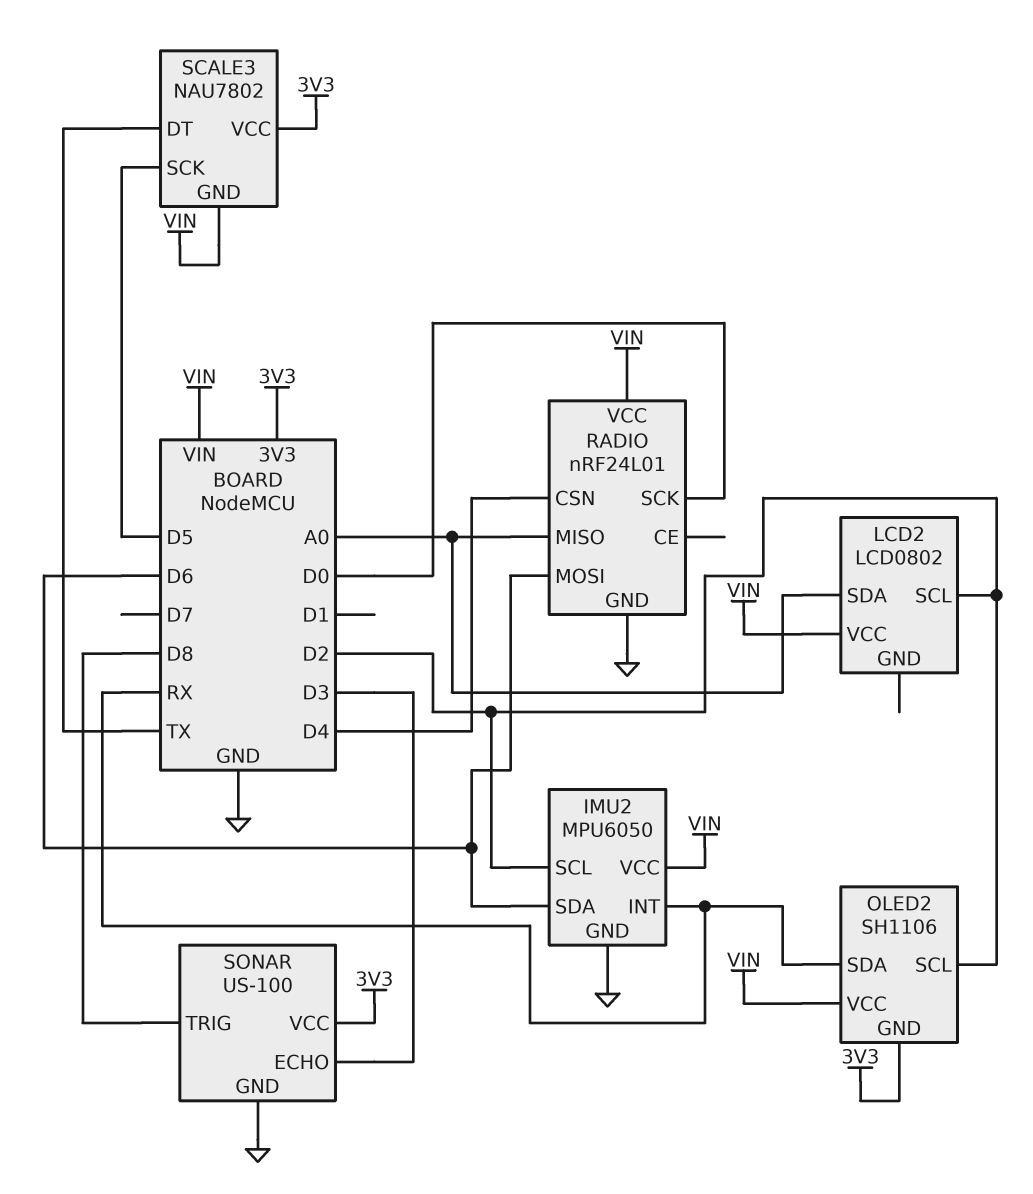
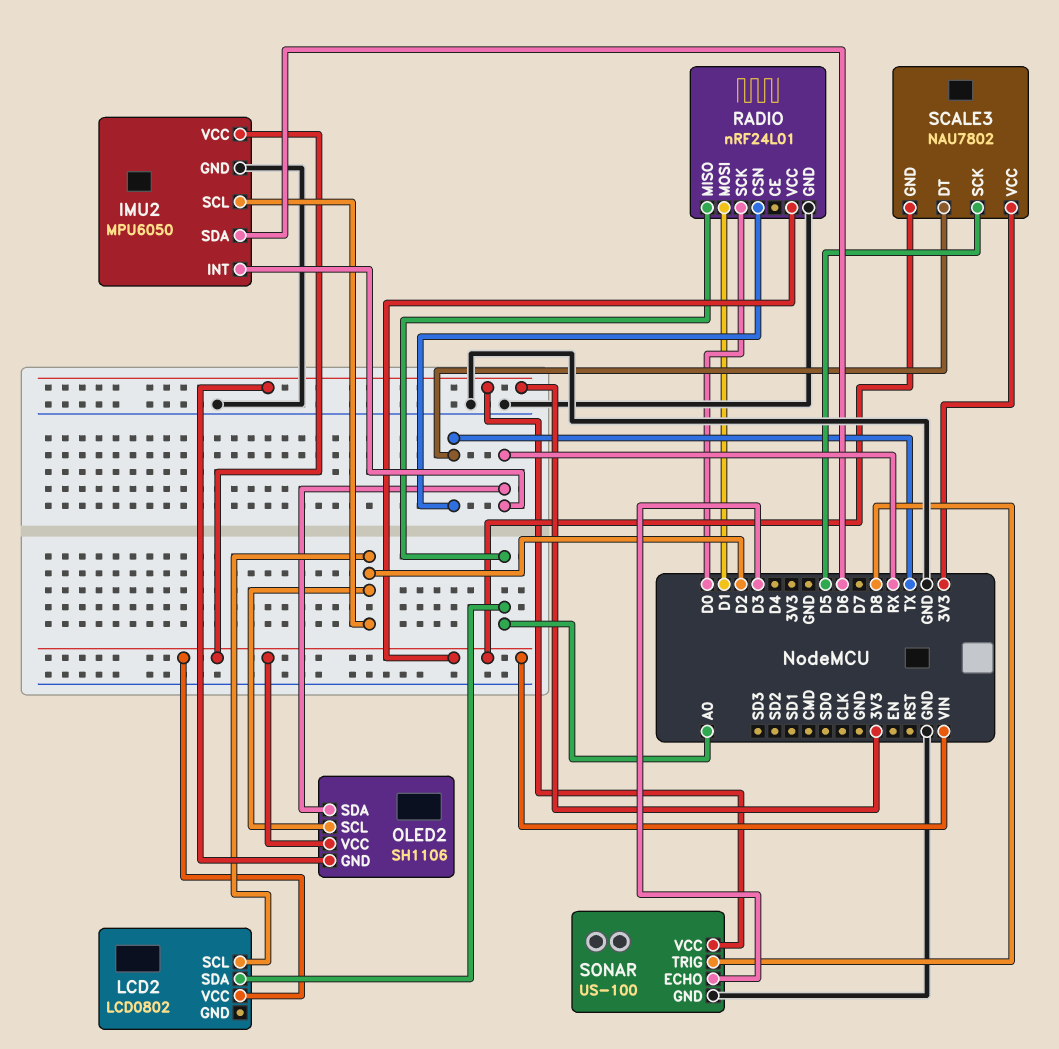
RADIO pin CSN: D4 -> TX
RADIO pin MOSI: D6 -> D1

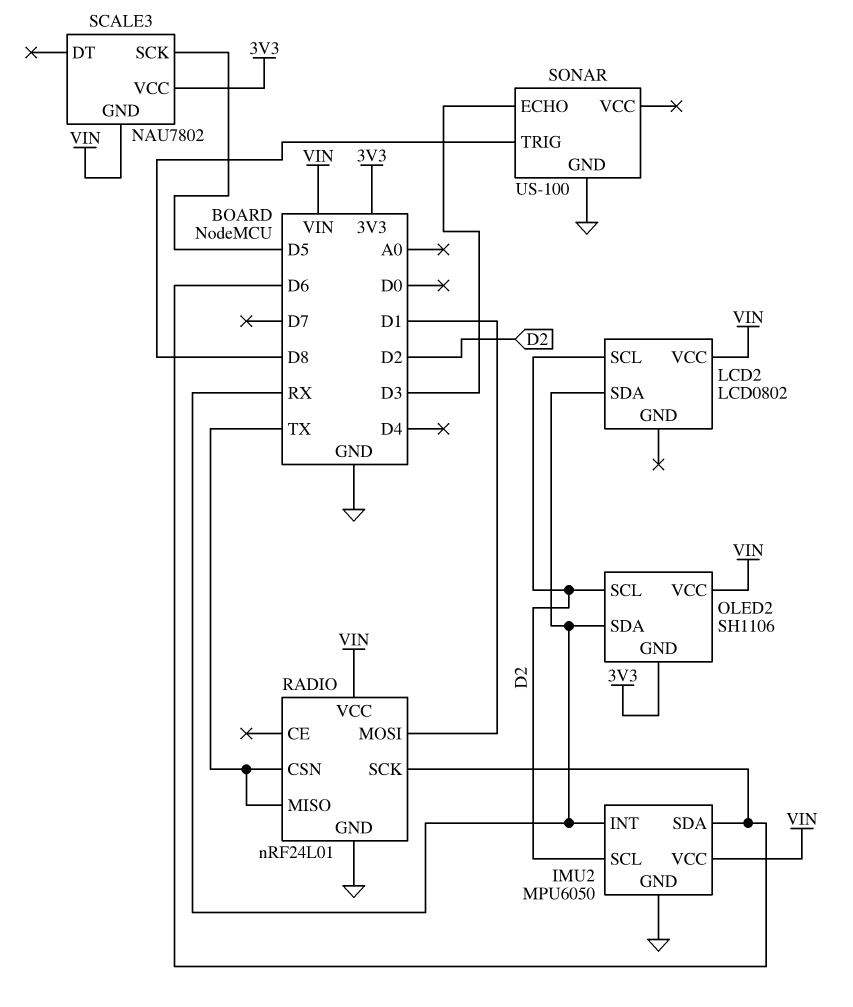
LCD2 pin SDA: A0 -> RX
RADIO pin MISO: A0 -> TX
RADIO pin SCK: D0 -> D6
SCALE3 pin DT: TX -> none
SONAR pin VCC: 3V3 -> none

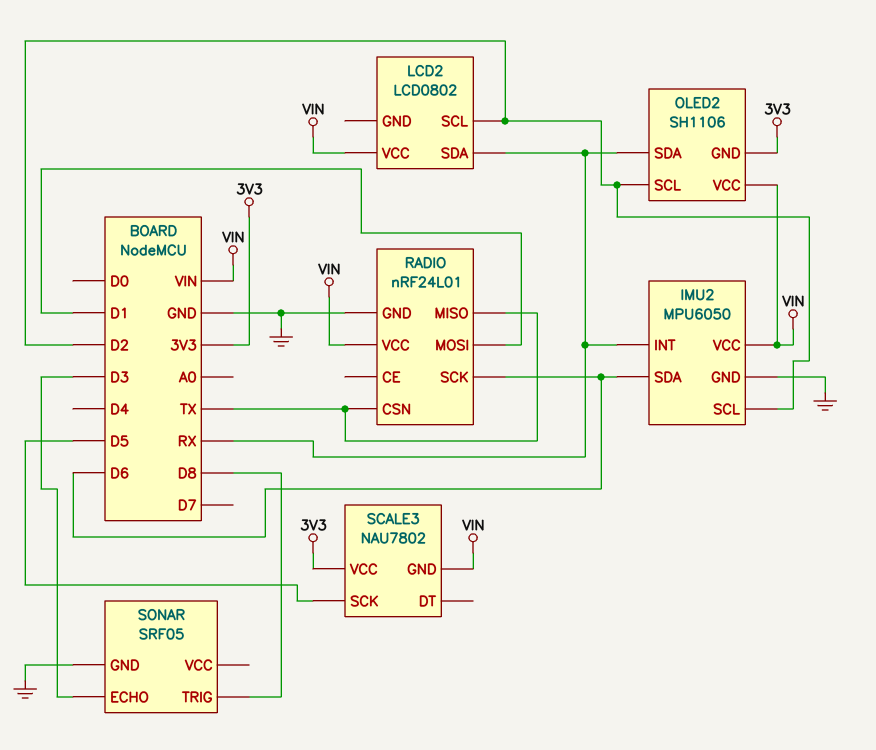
SONAR: US-100 -> SRF05

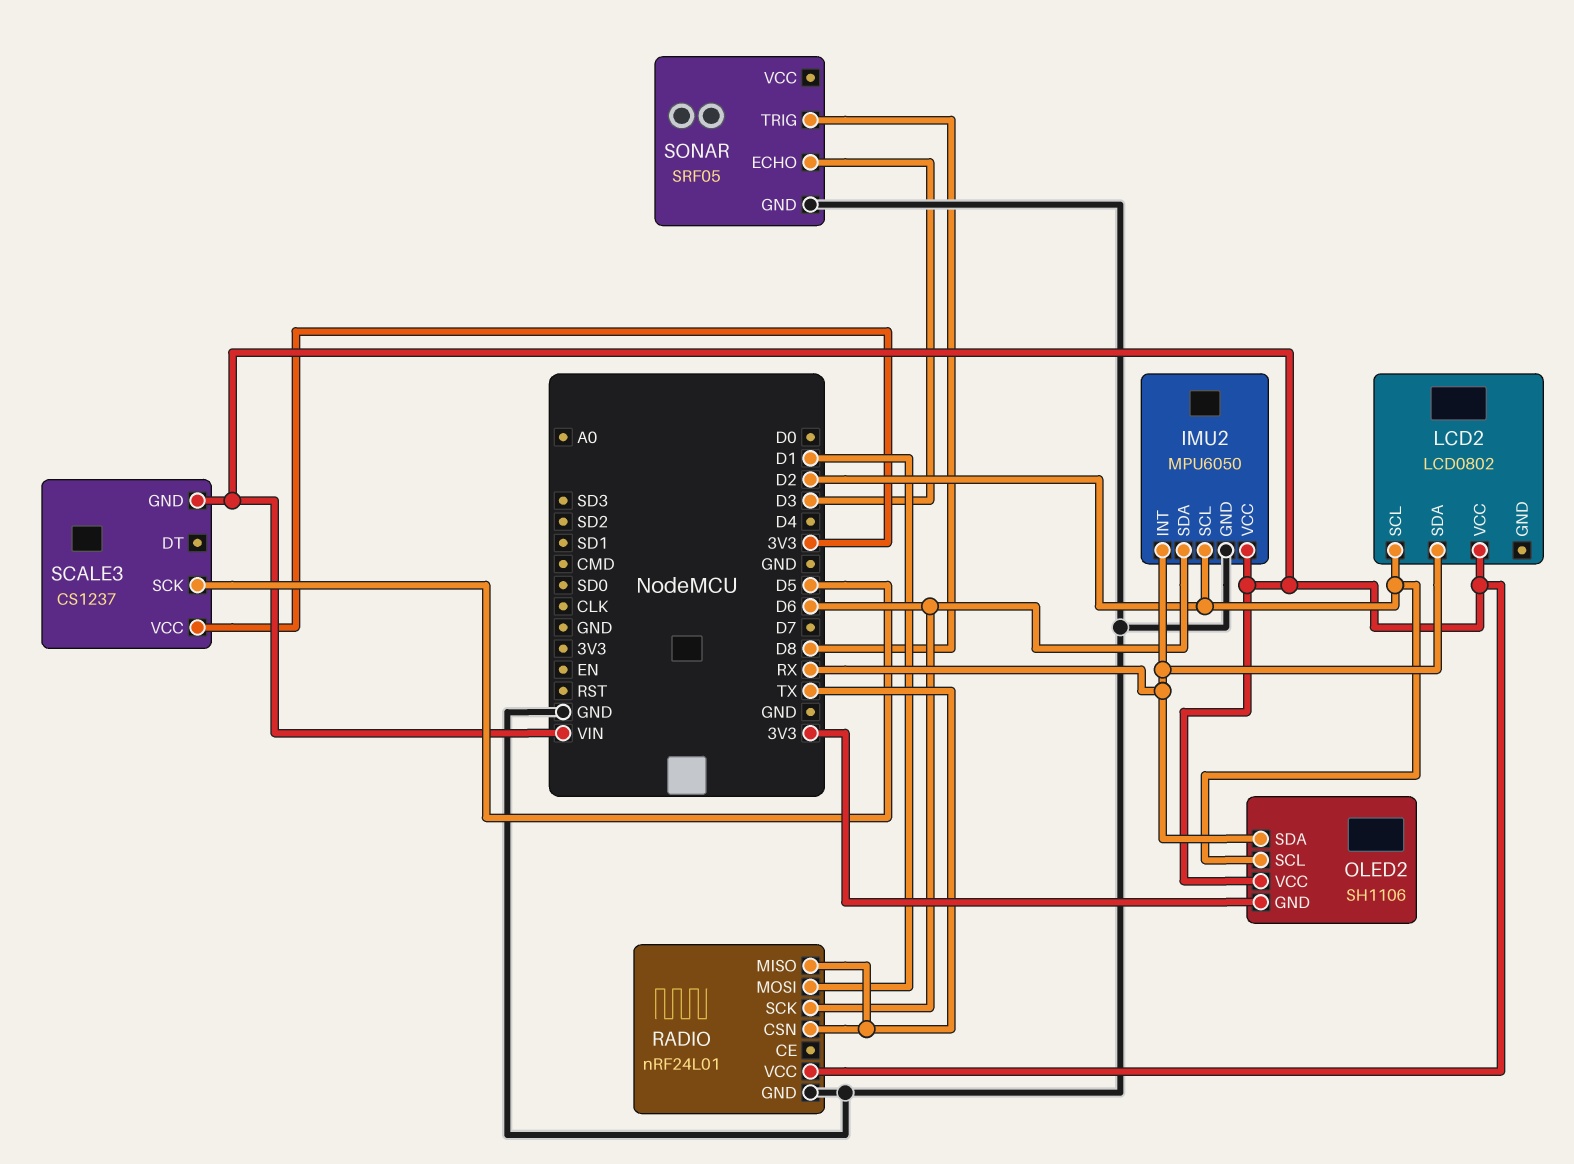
SCALE3: NAU7802 -> CS1237

